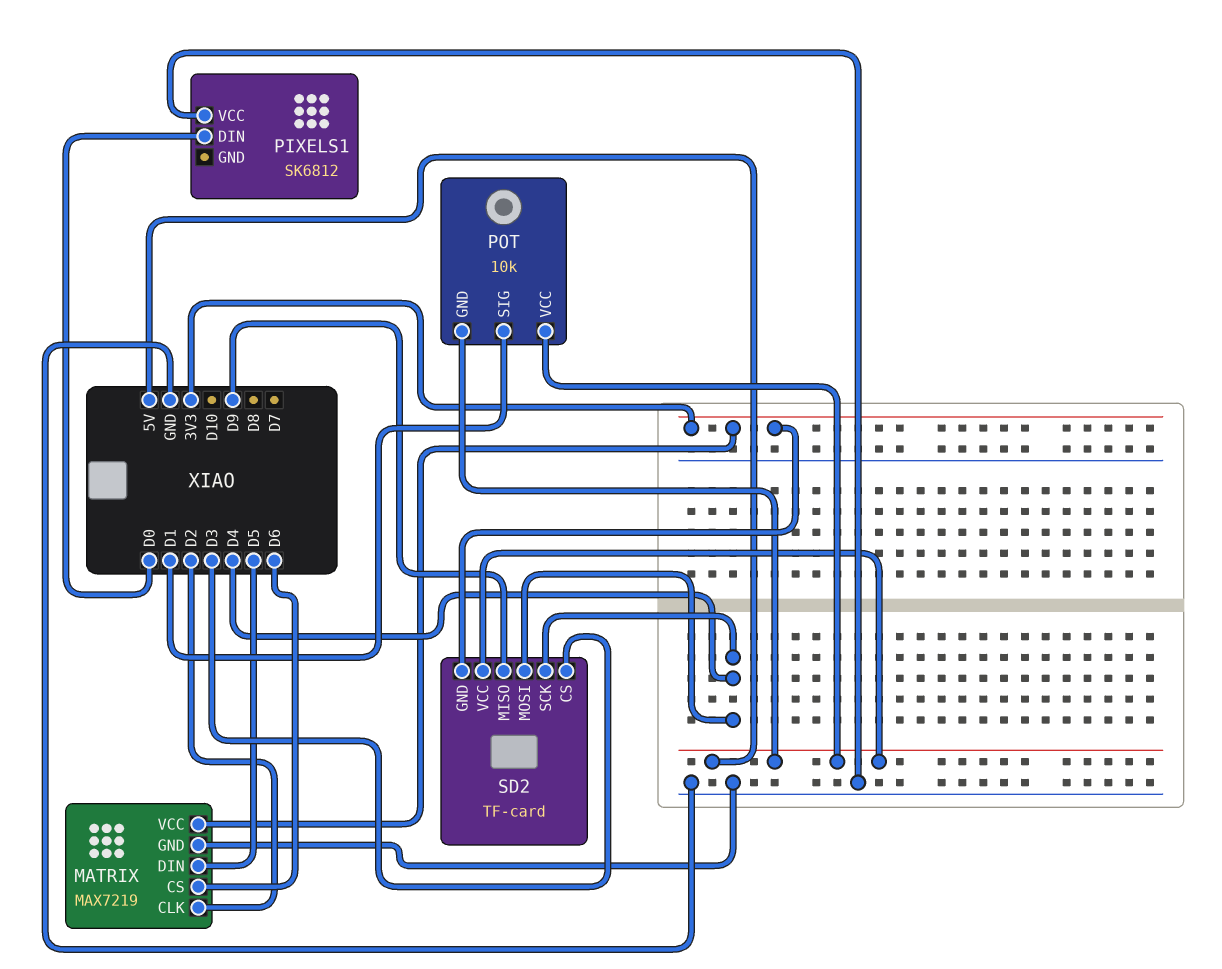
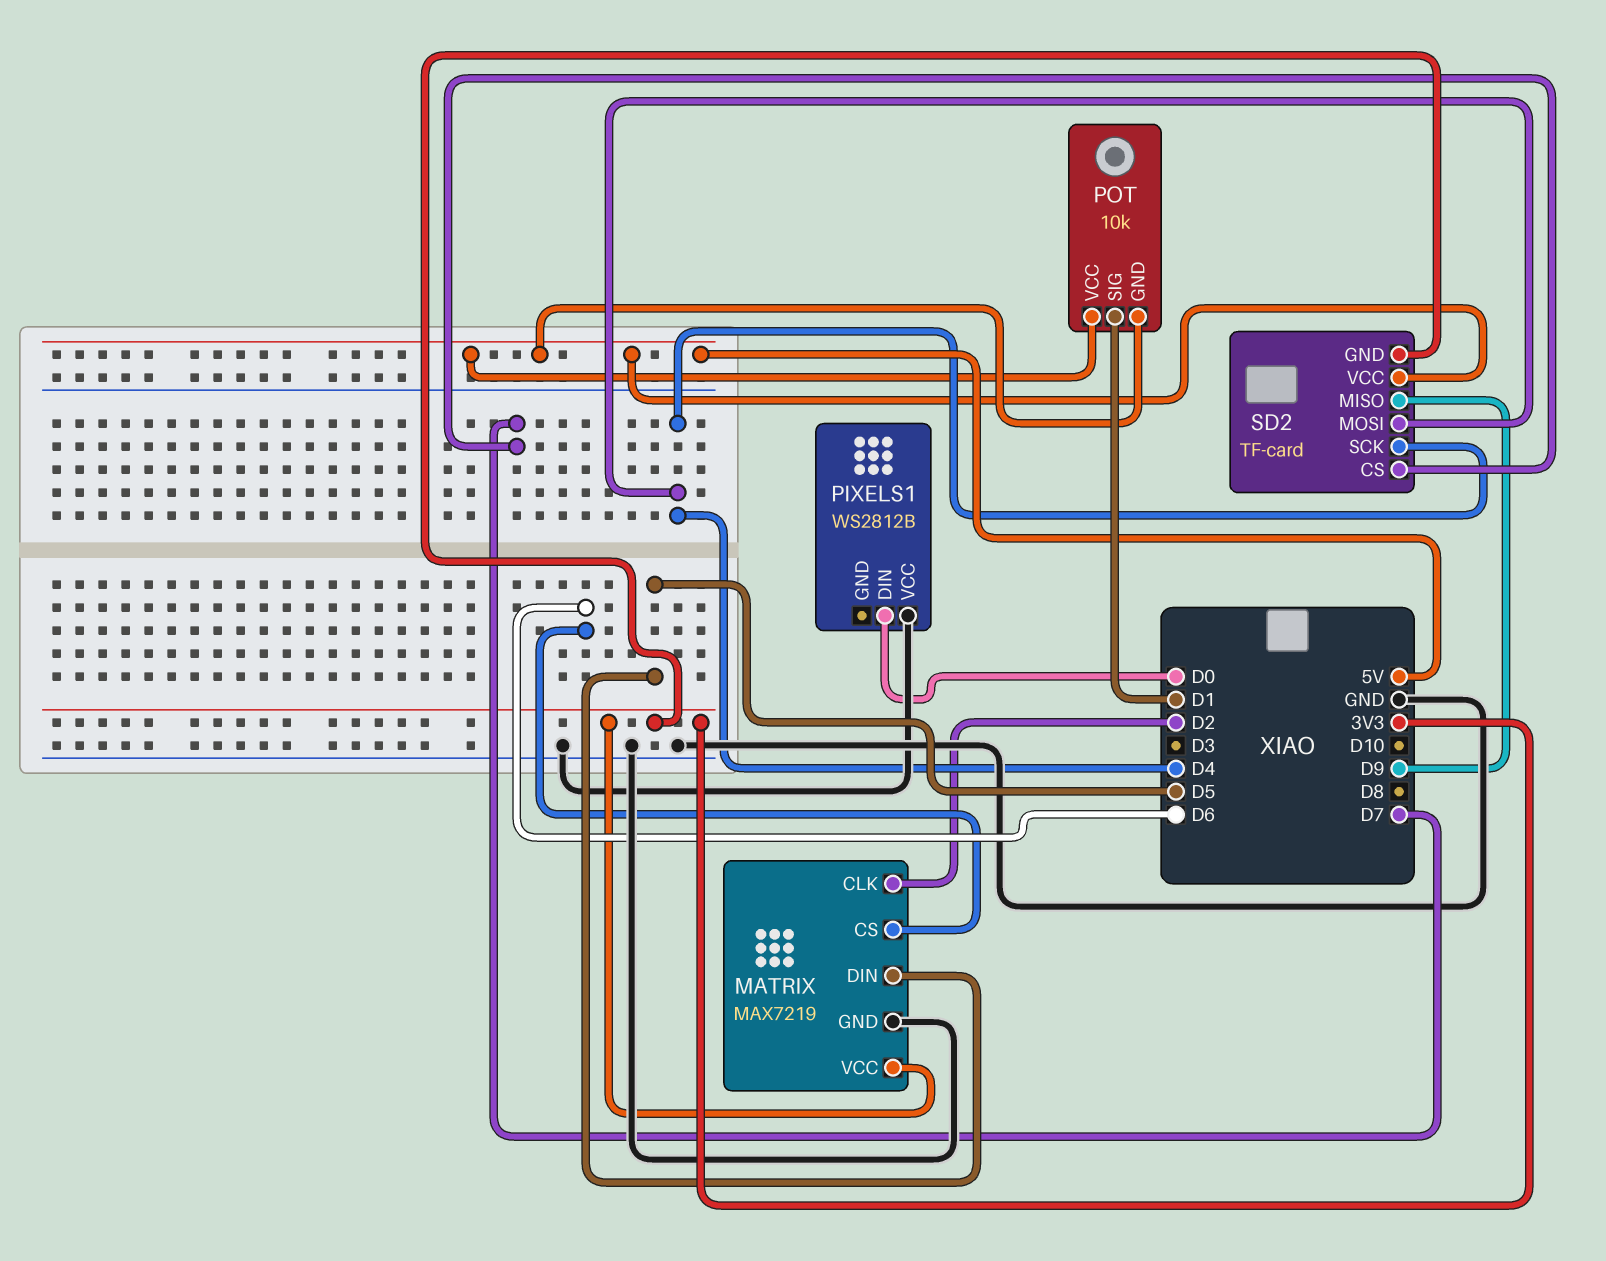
PIXELS1: SK6812 -> WS2812B
SD2 pin CS: D3 -> D7

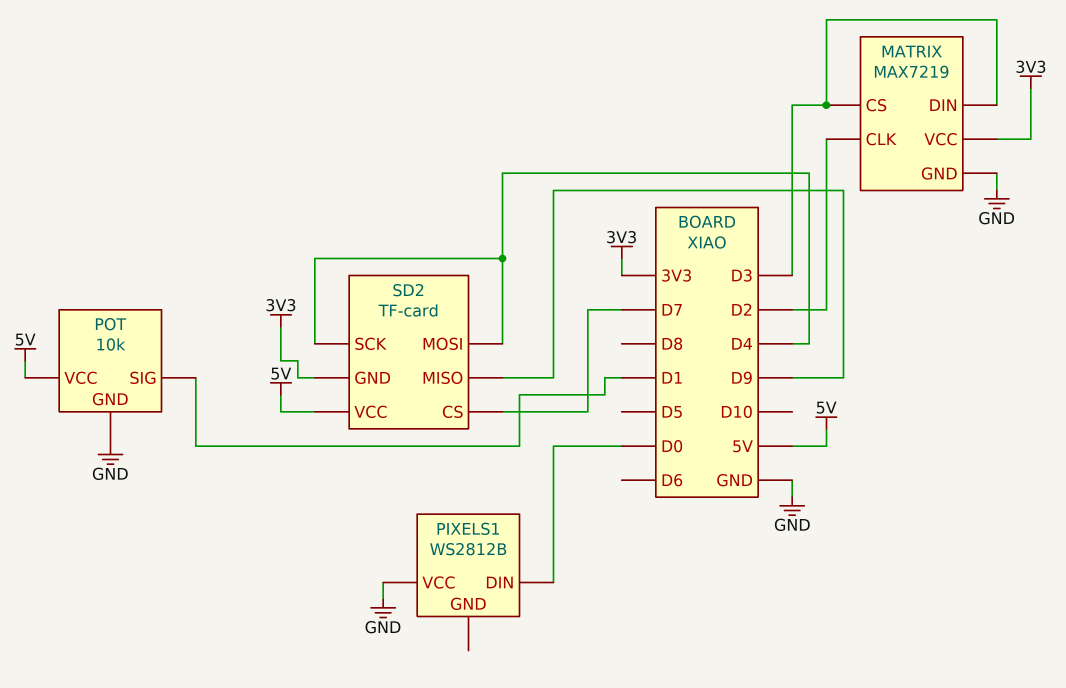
MATRIX pin CS: D6 -> D3
MATRIX pin DIN: D5 -> D3
POT pin GND: 5V -> GND

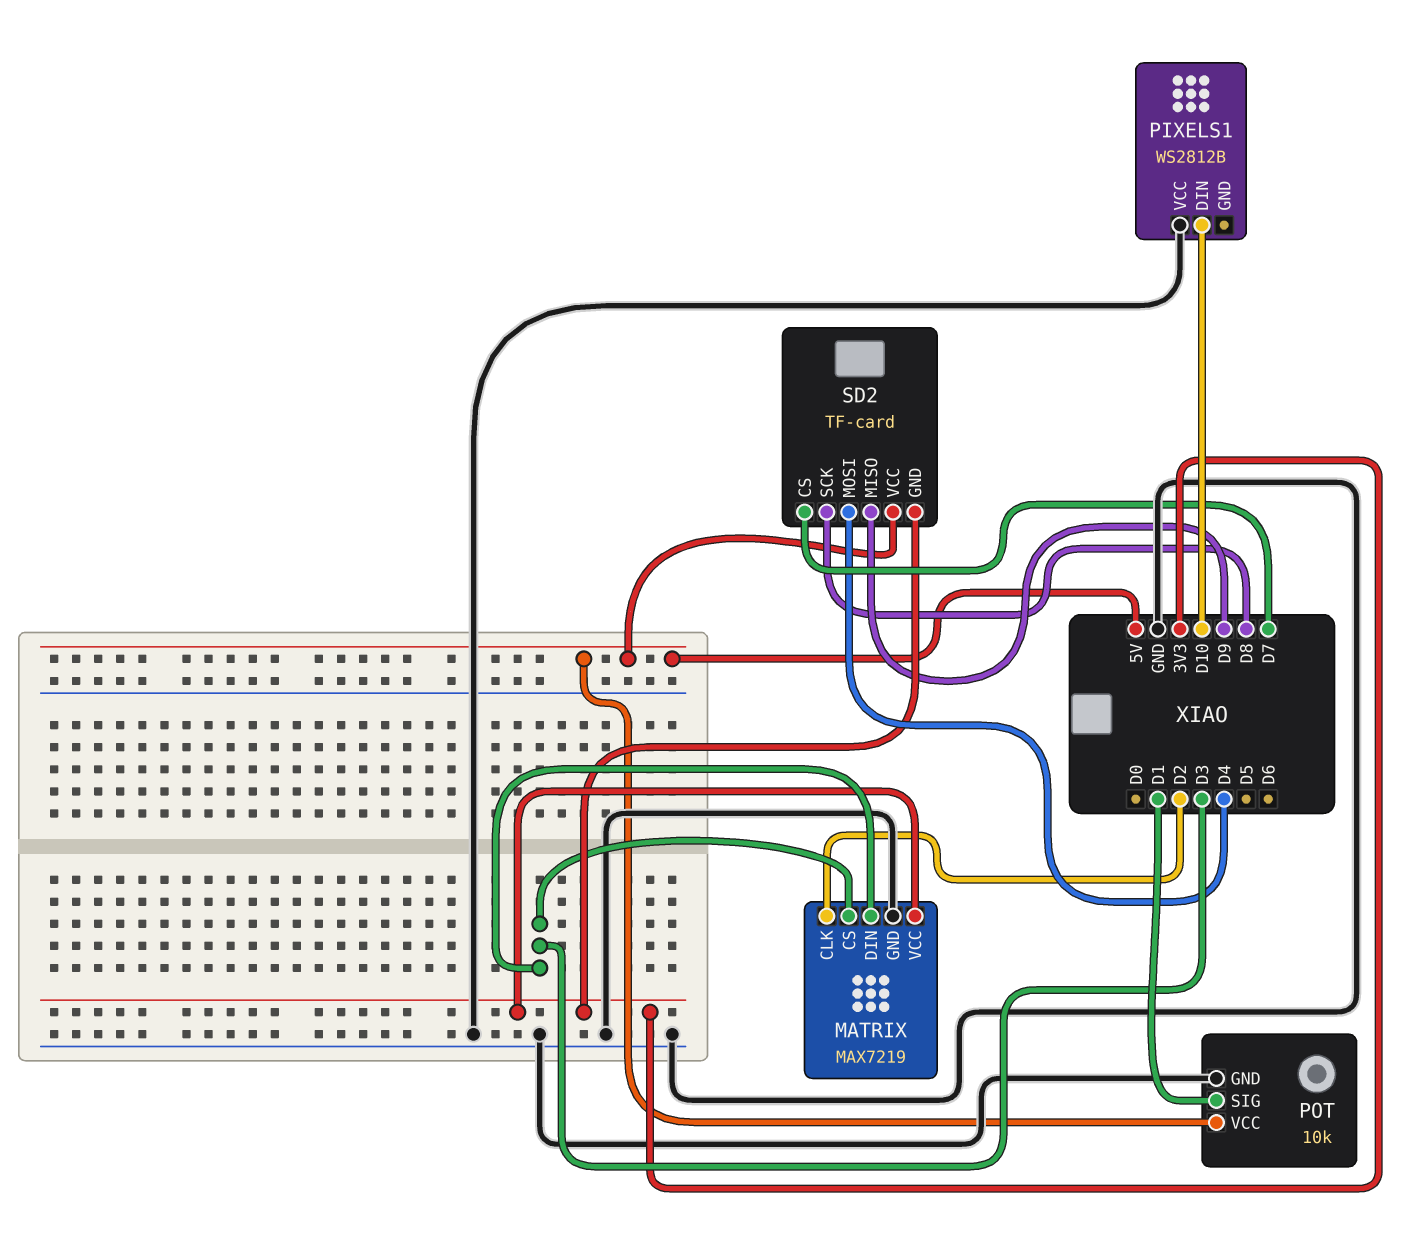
PIXELS1 pin DIN: D0 -> D10
SD2 pin SCK: D4 -> D8

